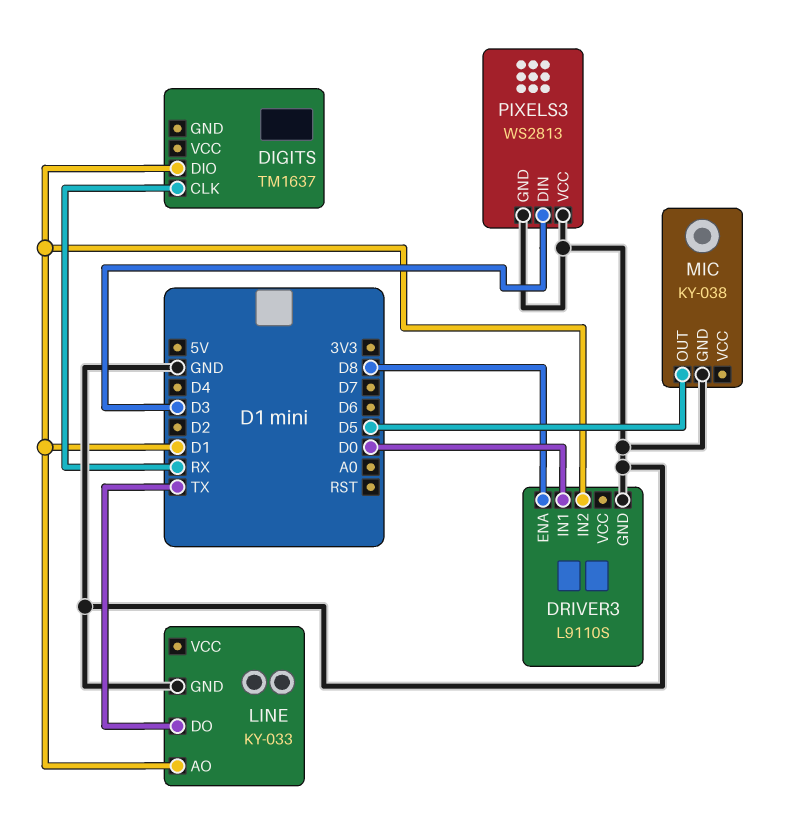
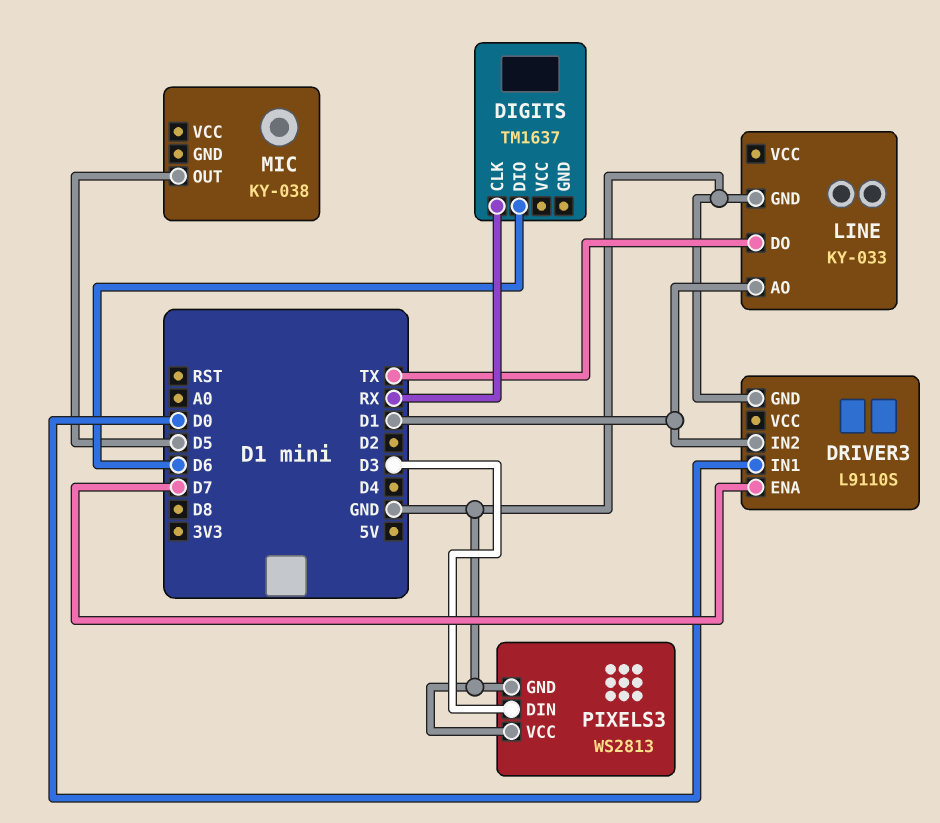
DIGITS pin DIO: D1 -> D6
DRIVER3 pin ENA: D8 -> D7
MIC pin GND: GND -> none

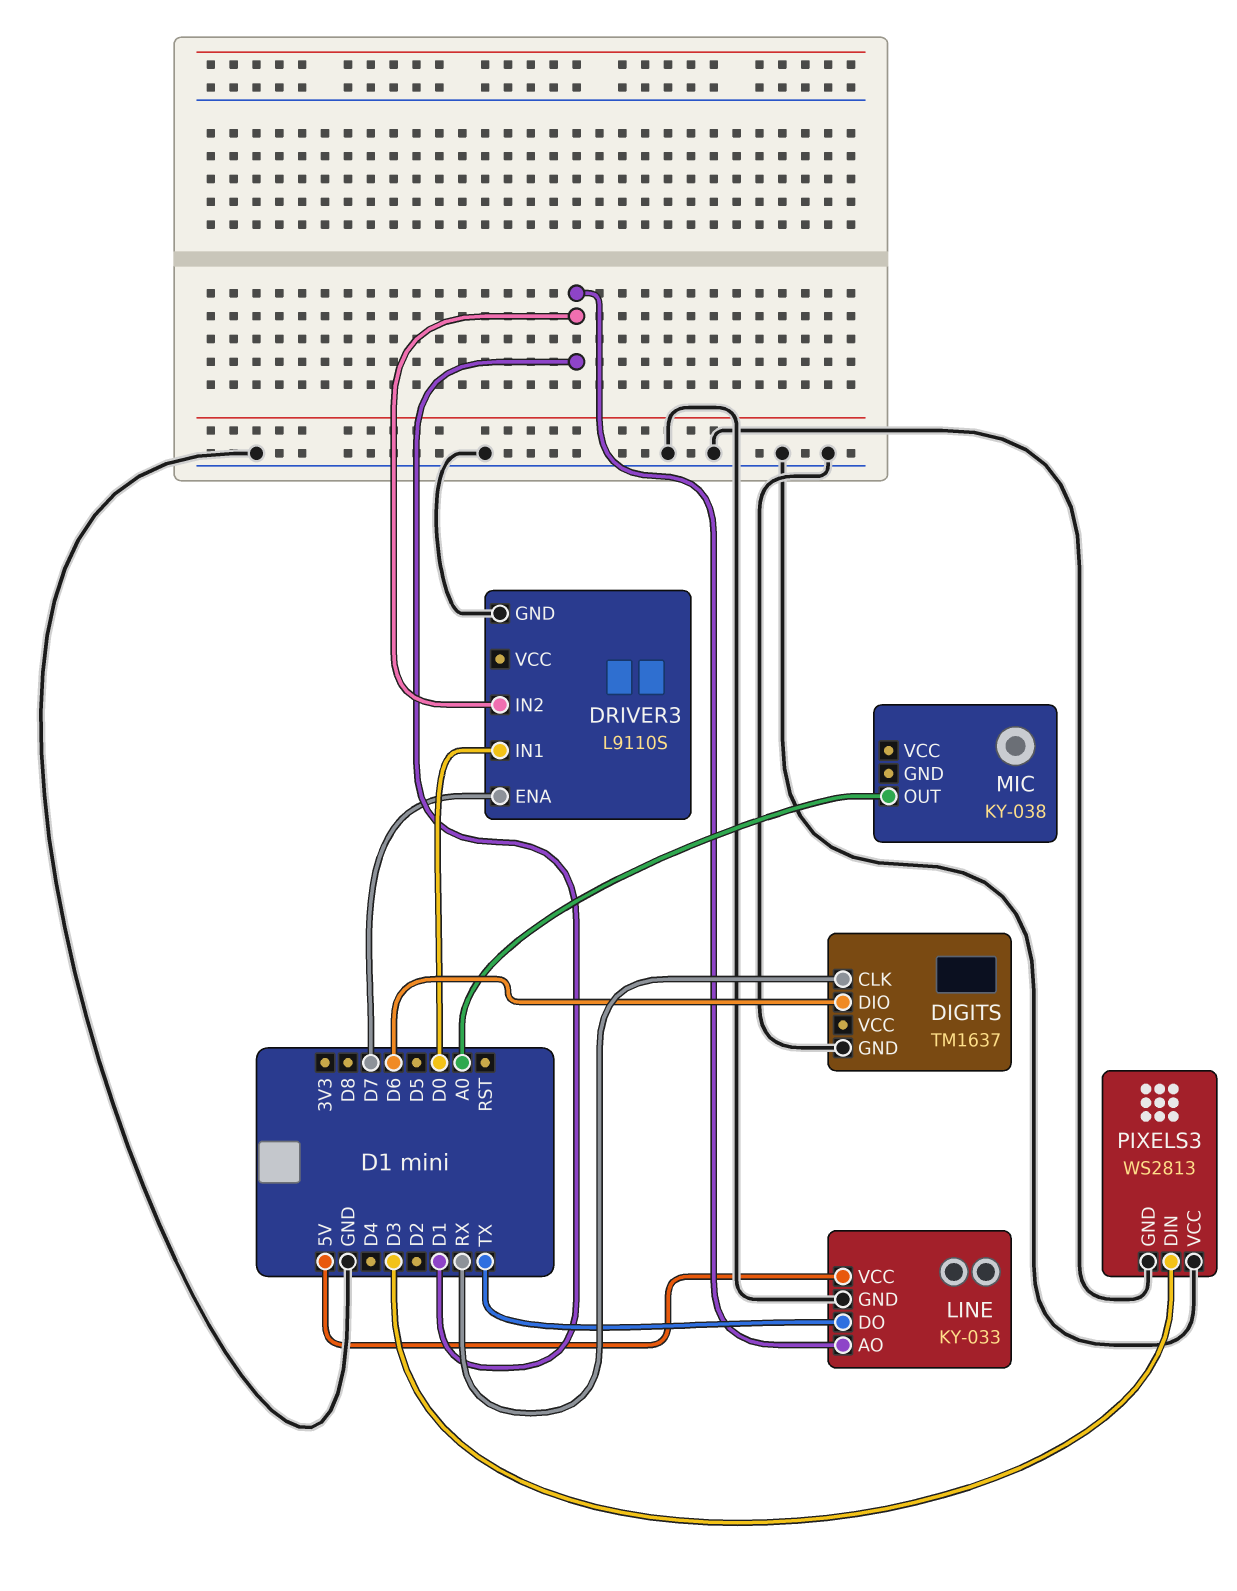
DIGITS pin GND: none -> GND
LINE pin VCC: none -> 5V
MIC pin OUT: D5 -> A0

